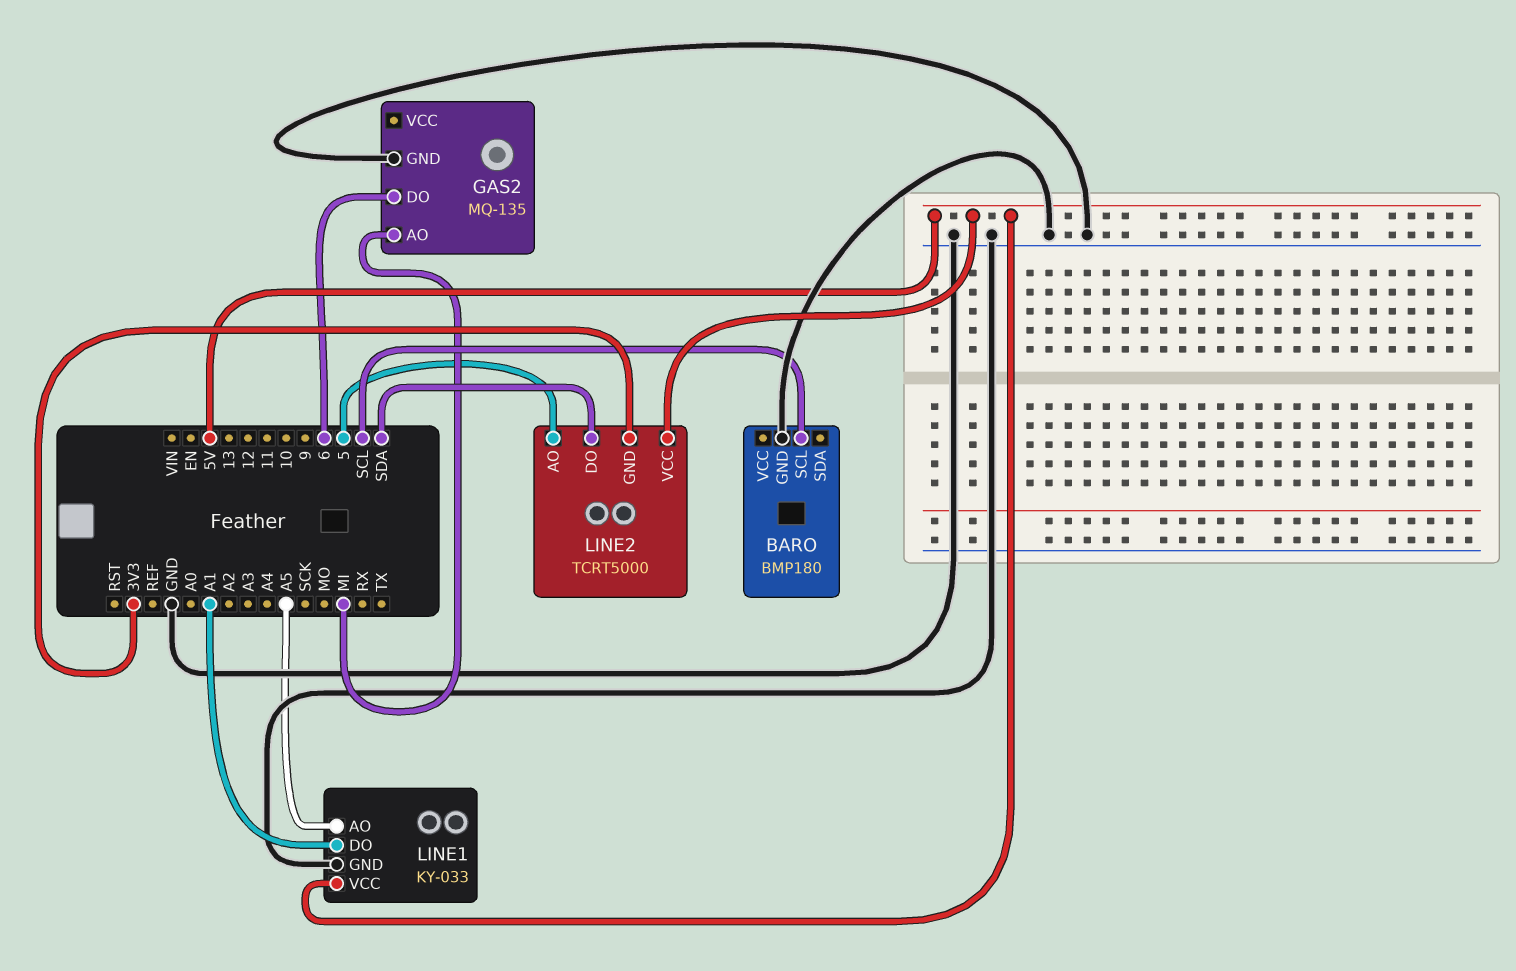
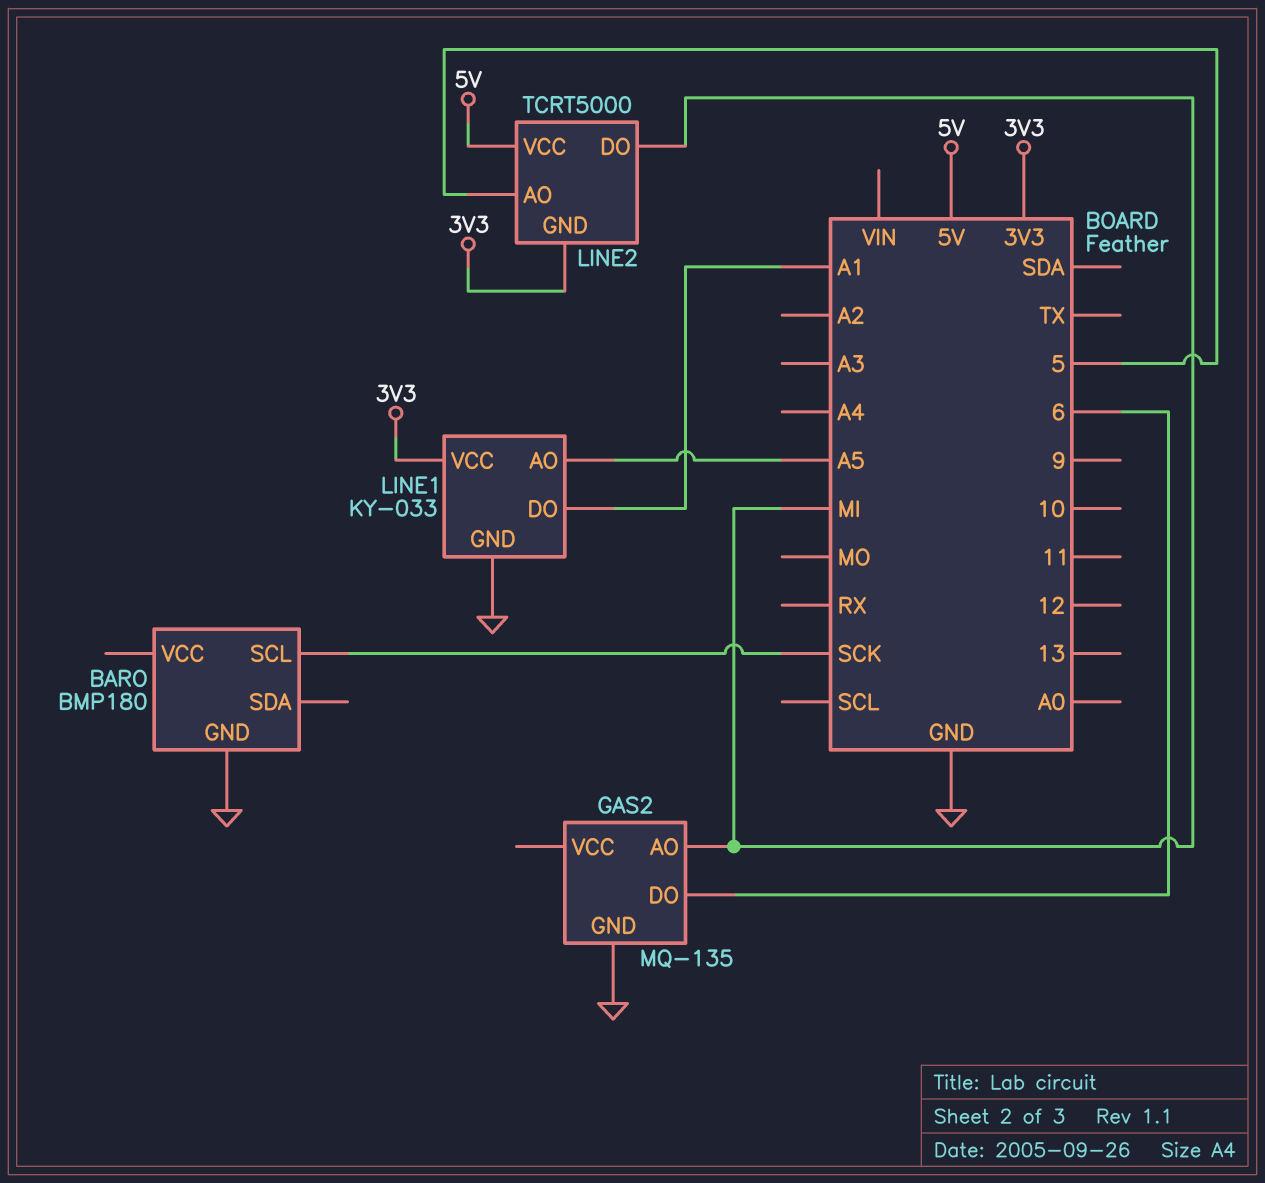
BARO pin SCL: SCL -> SCK
LINE1 pin VCC: 5V -> 3V3
LINE2 pin DO: SDA -> MI

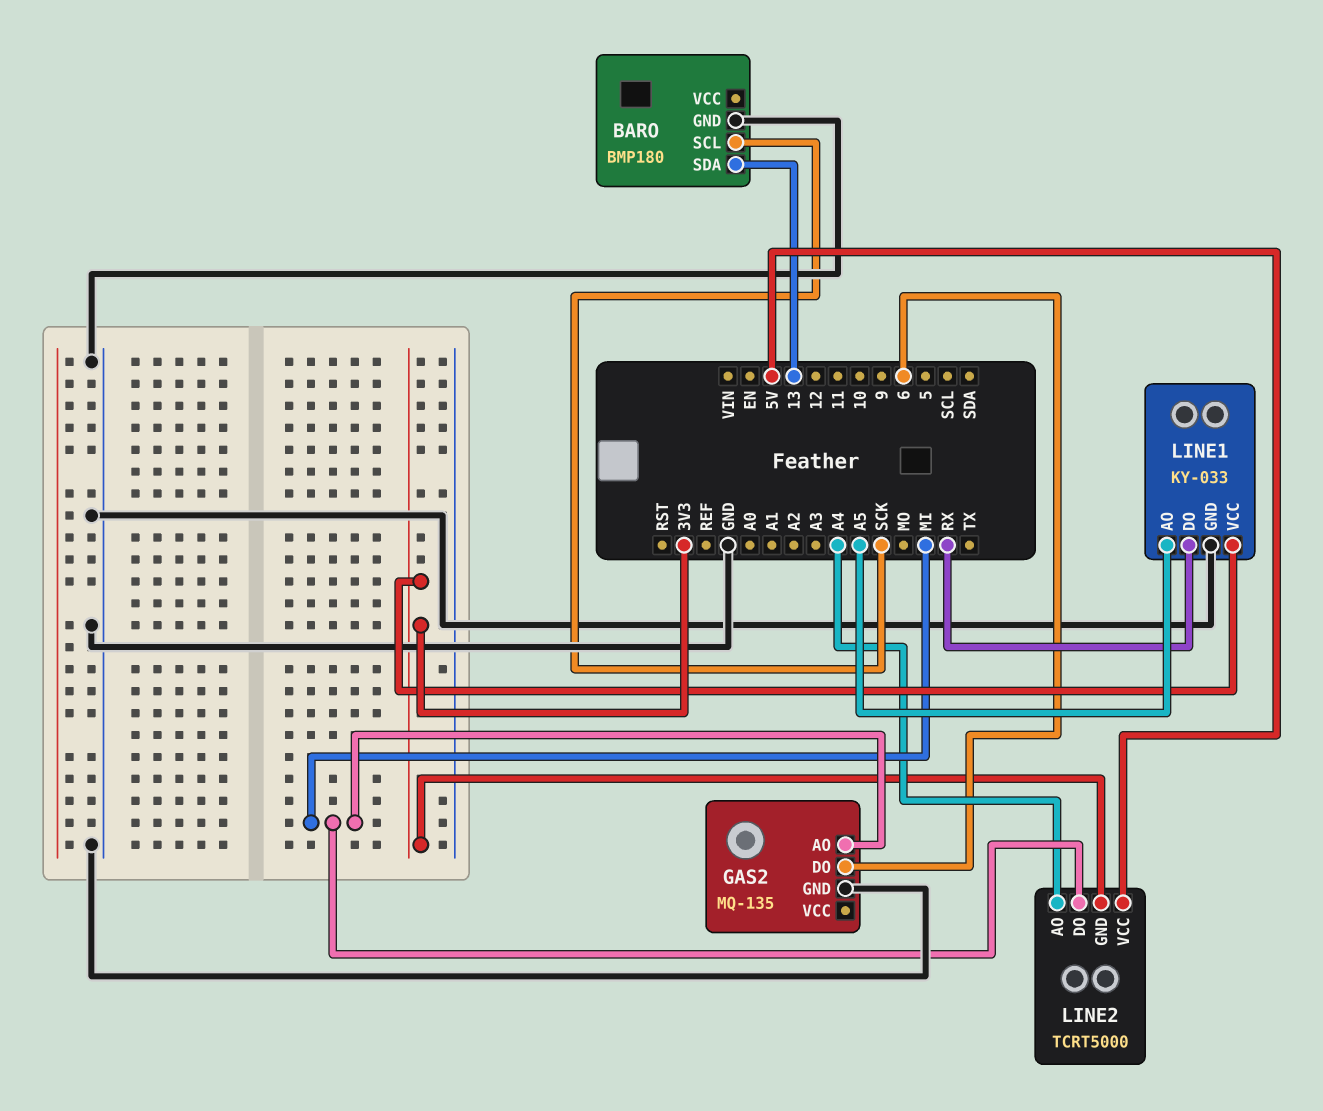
BARO pin SDA: none -> 13
LINE1 pin DO: A1 -> RX
LINE2 pin AO: 5 -> A4

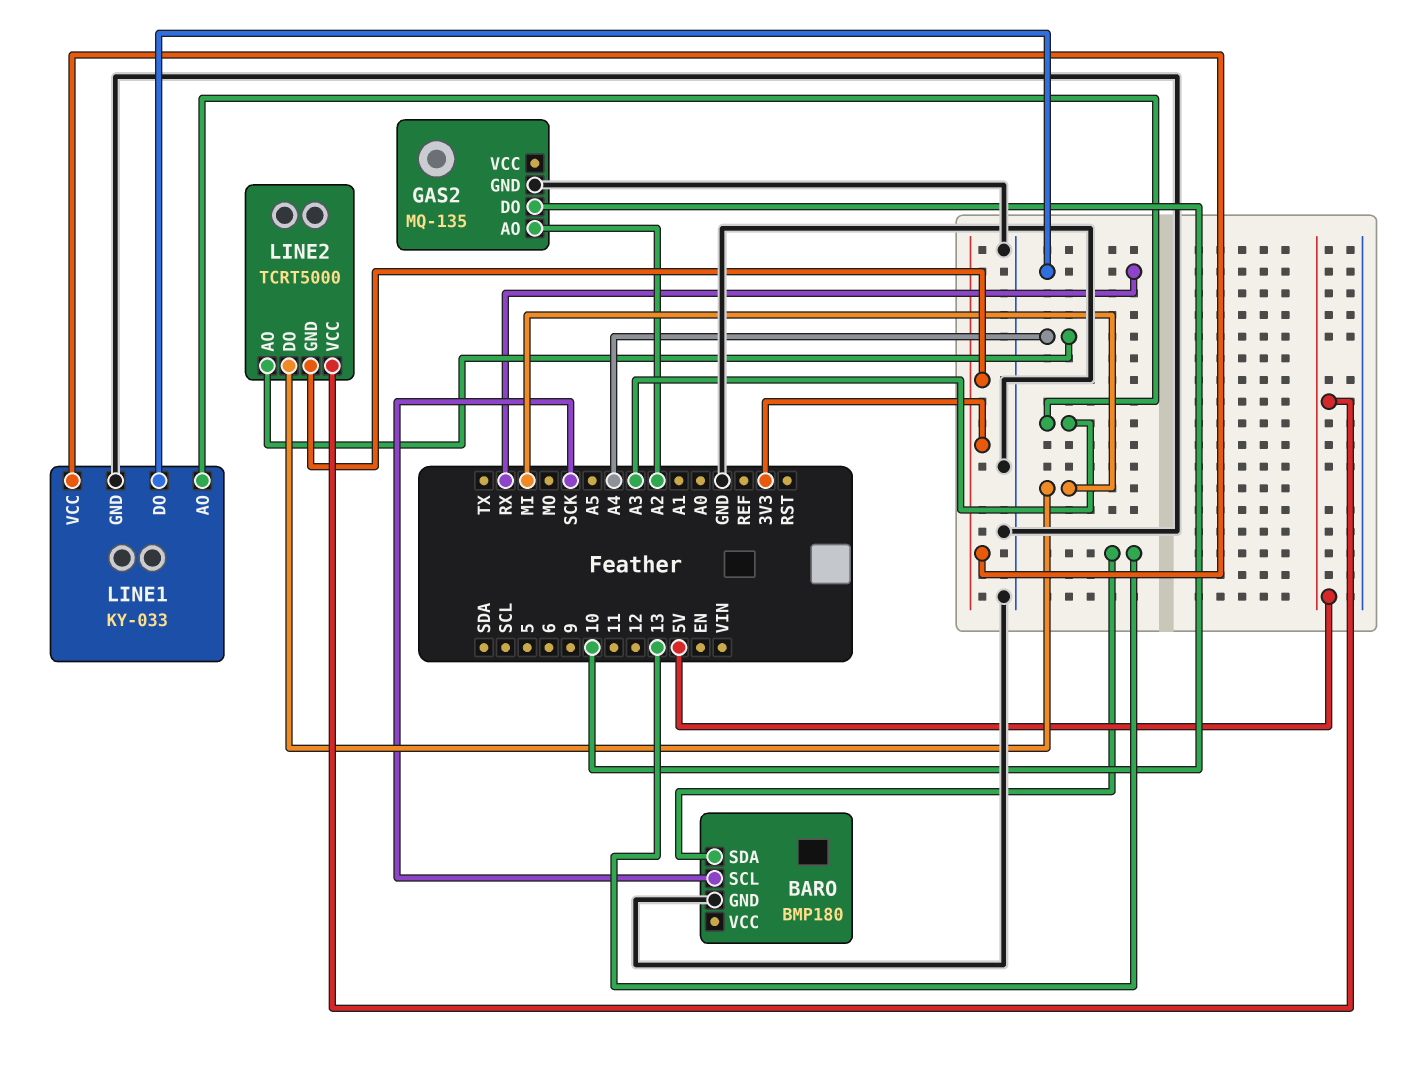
GAS2 pin AO: MI -> A2
GAS2 pin DO: 6 -> 10
LINE1 pin AO: A5 -> A3

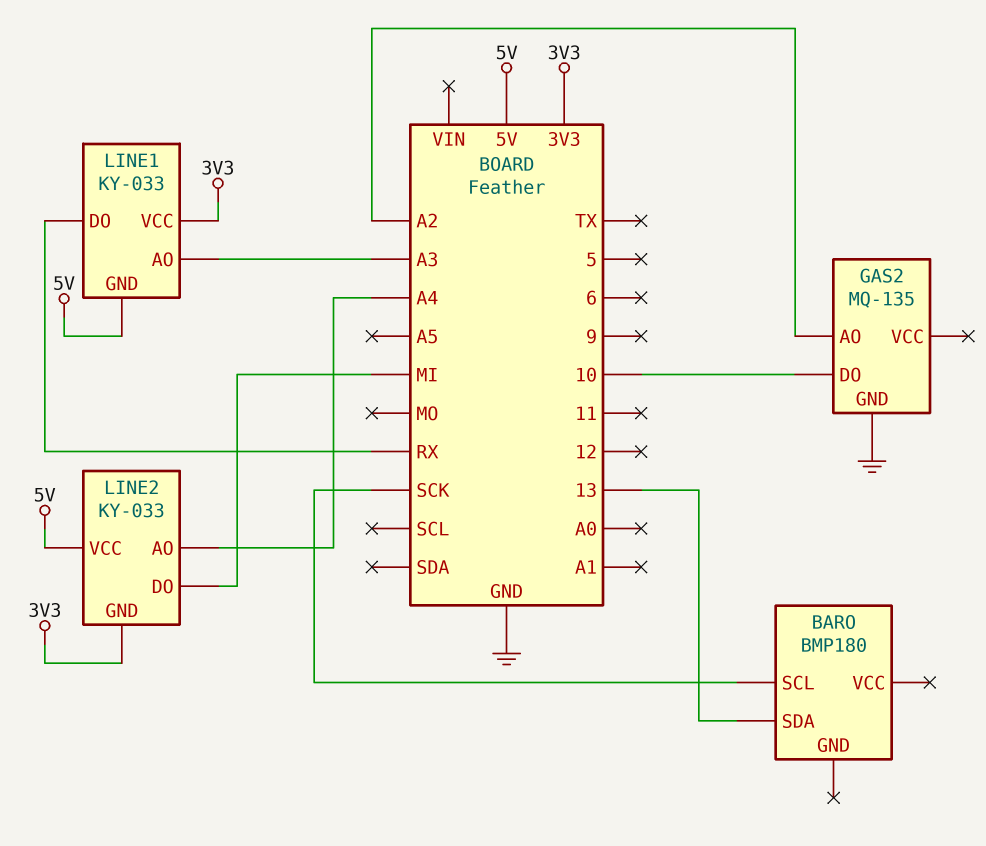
BARO pin GND: GND -> none
LINE1 pin GND: GND -> 5V
LINE2: TCRT5000 -> KY-033

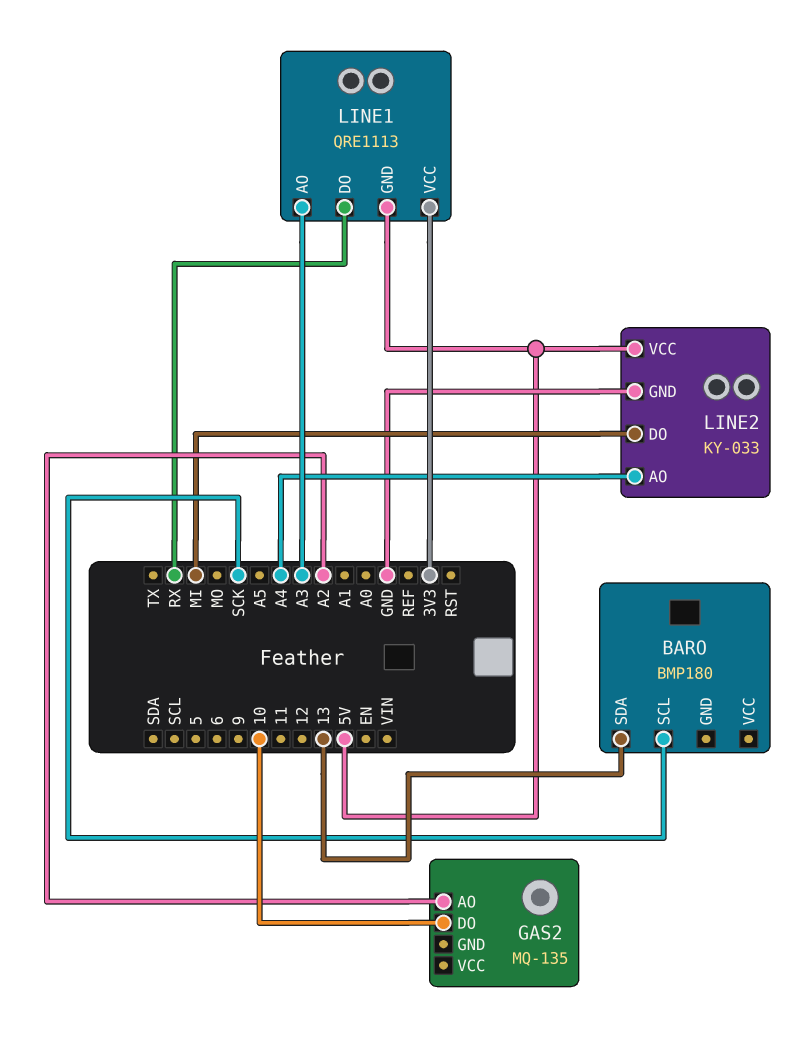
GAS2 pin GND: GND -> none
LINE1: KY-033 -> QRE1113
LINE2 pin GND: 3V3 -> GND

